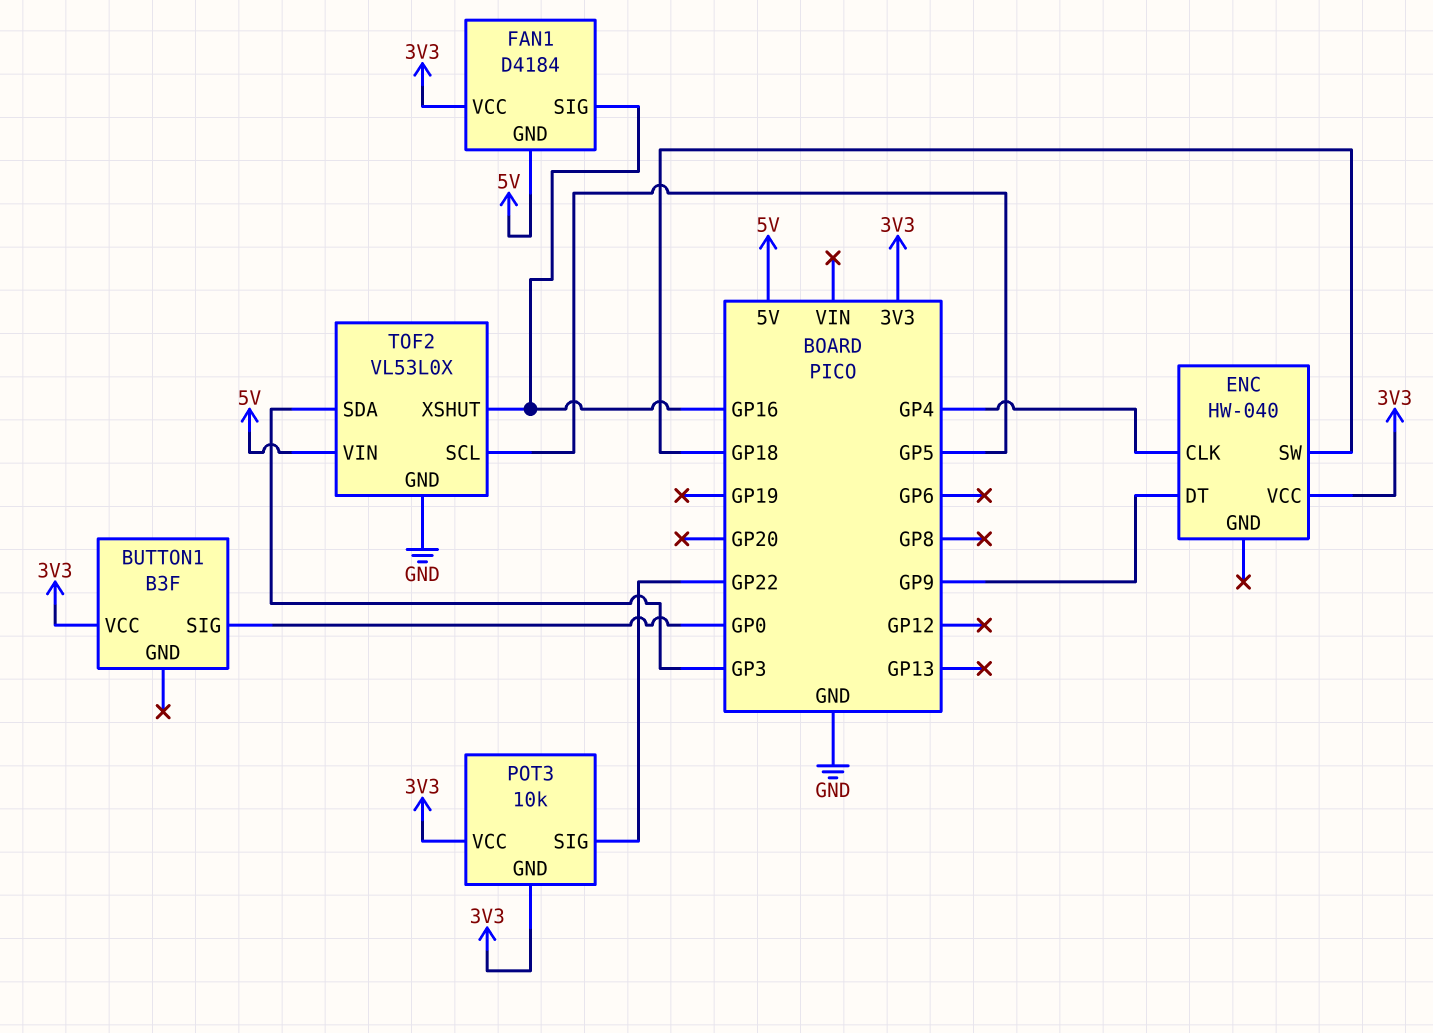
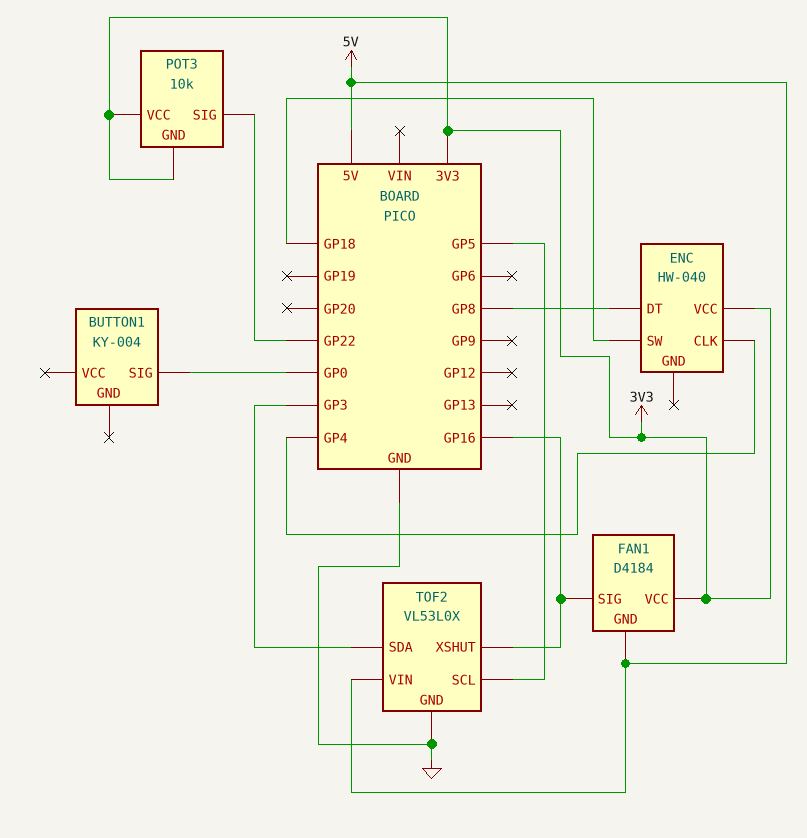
BUTTON1: B3F -> KY-004
BUTTON1 pin VCC: 3V3 -> none
ENC pin DT: GP9 -> GP8

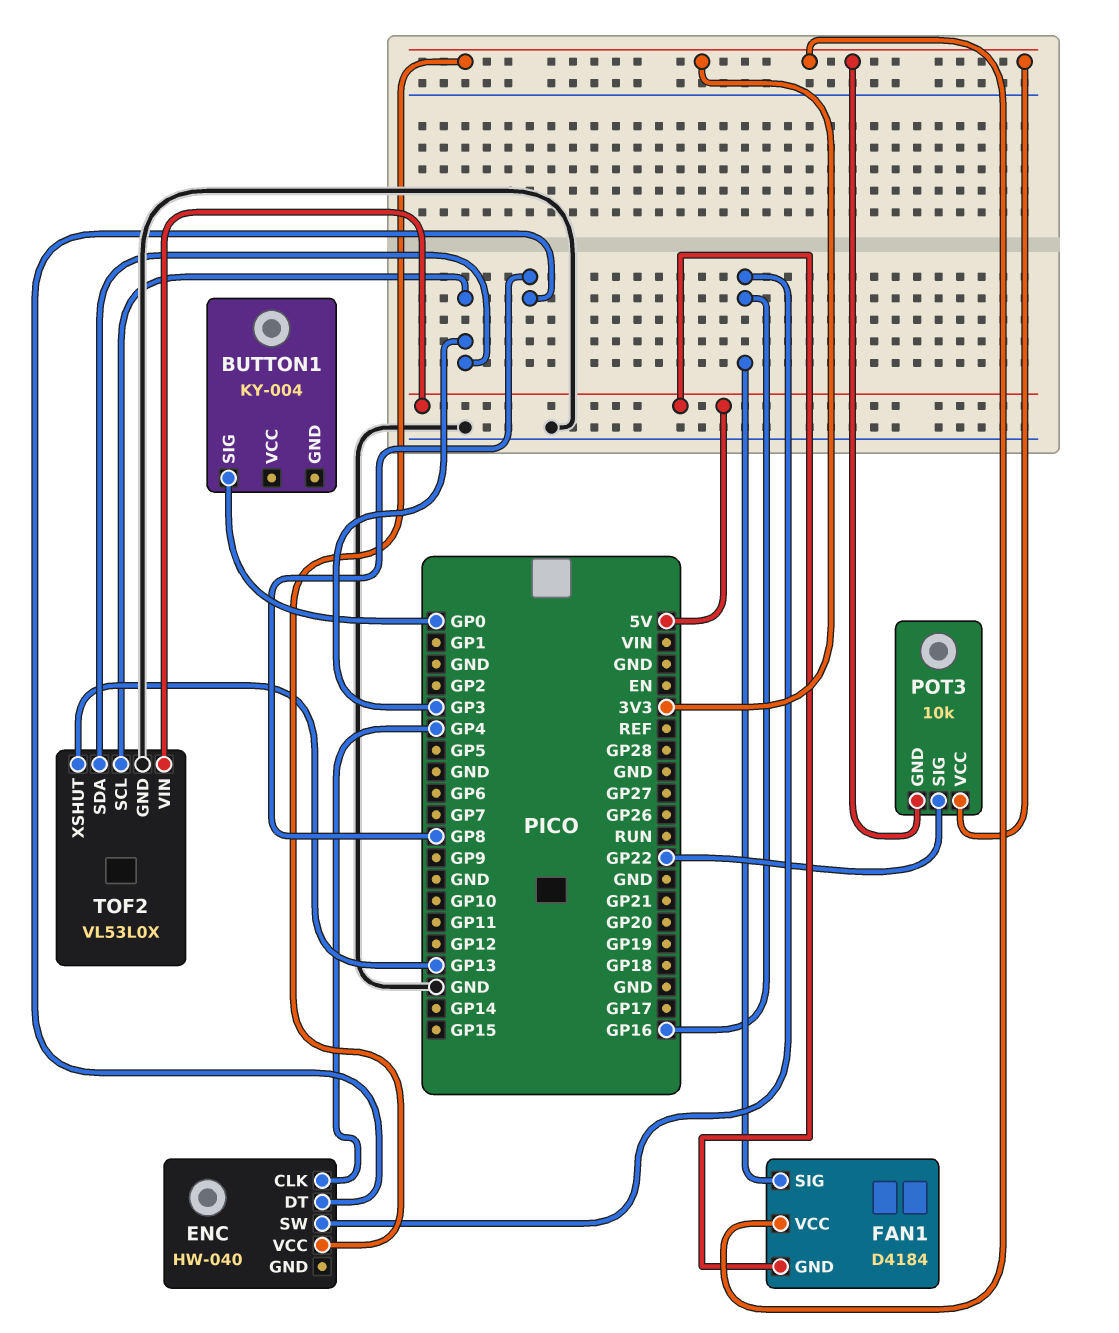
ENC pin SW: GP18 -> GP16
TOF2 pin SCL: GP5 -> GP3
TOF2 pin XSHUT: GP16 -> GP13

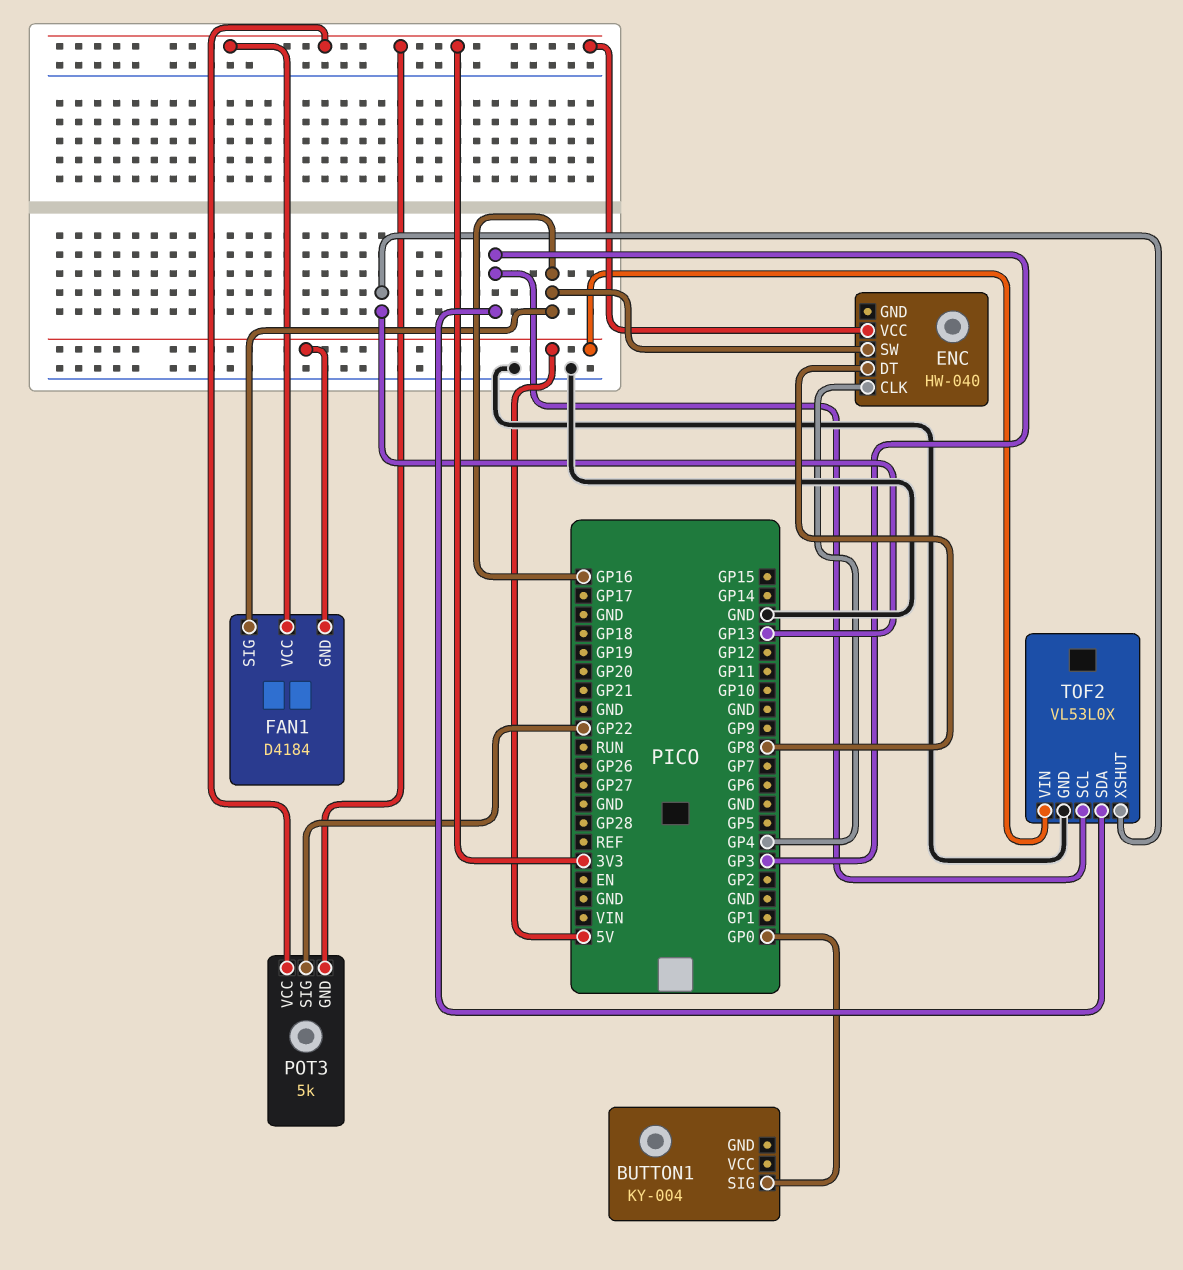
POT3: 10k -> 5k

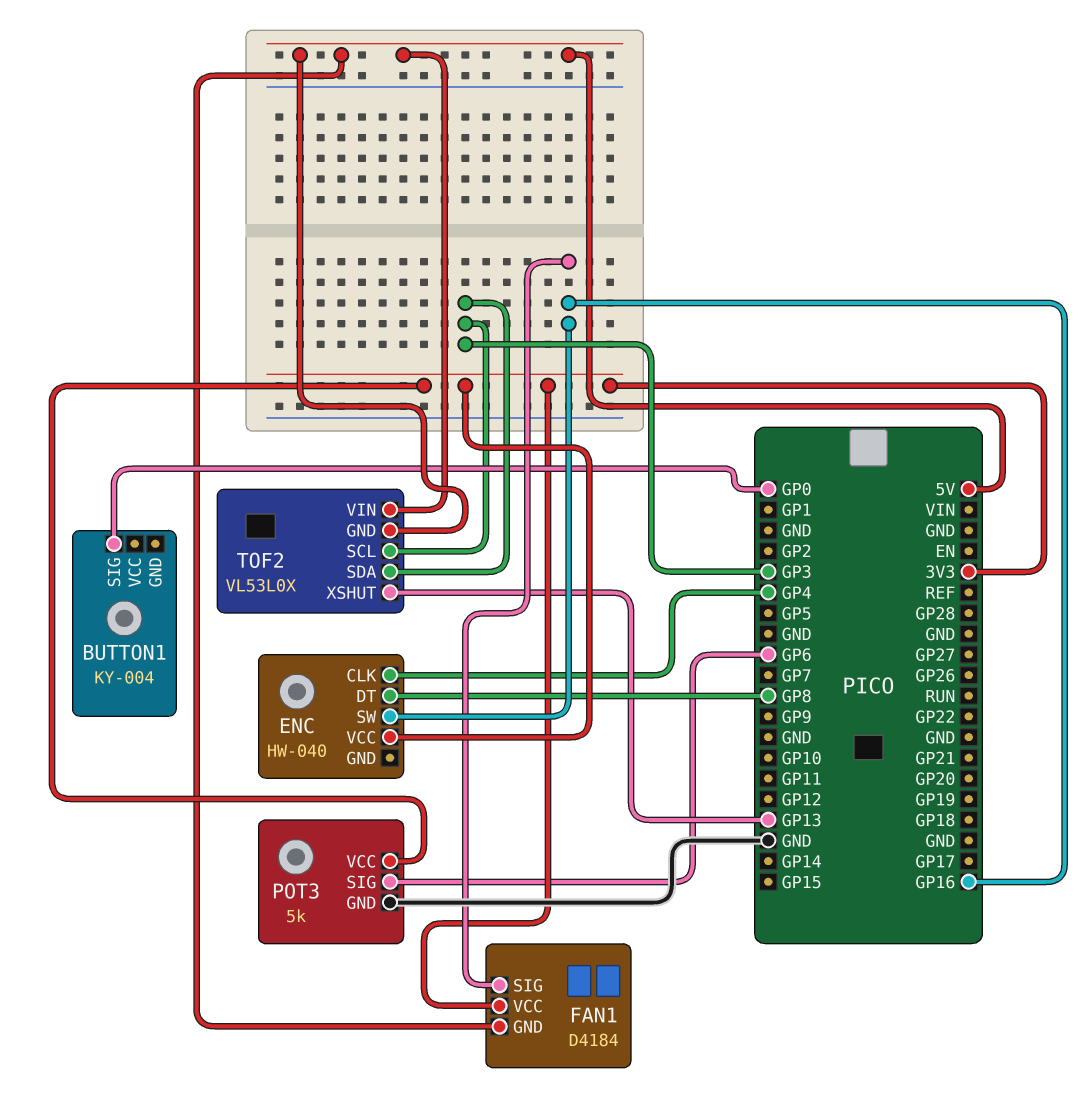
POT3 pin GND: 3V3 -> GND
POT3 pin SIG: GP22 -> GP6
TOF2 pin GND: GND -> 5V

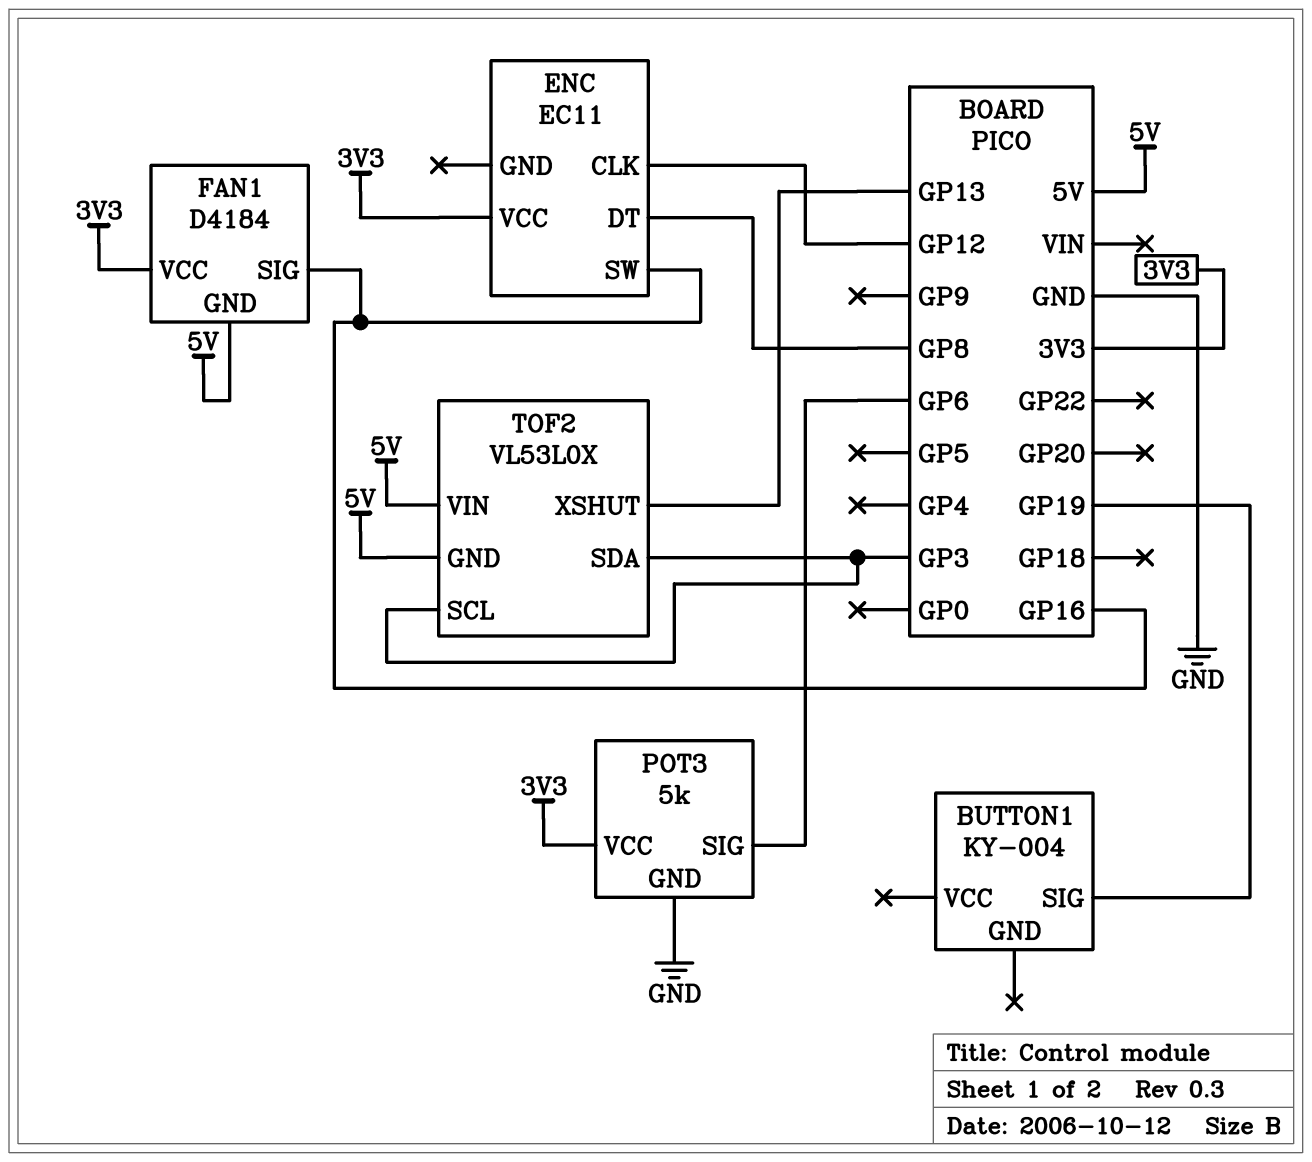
BUTTON1 pin SIG: GP0 -> GP19
ENC: HW-040 -> EC11
ENC pin CLK: GP4 -> GP12

